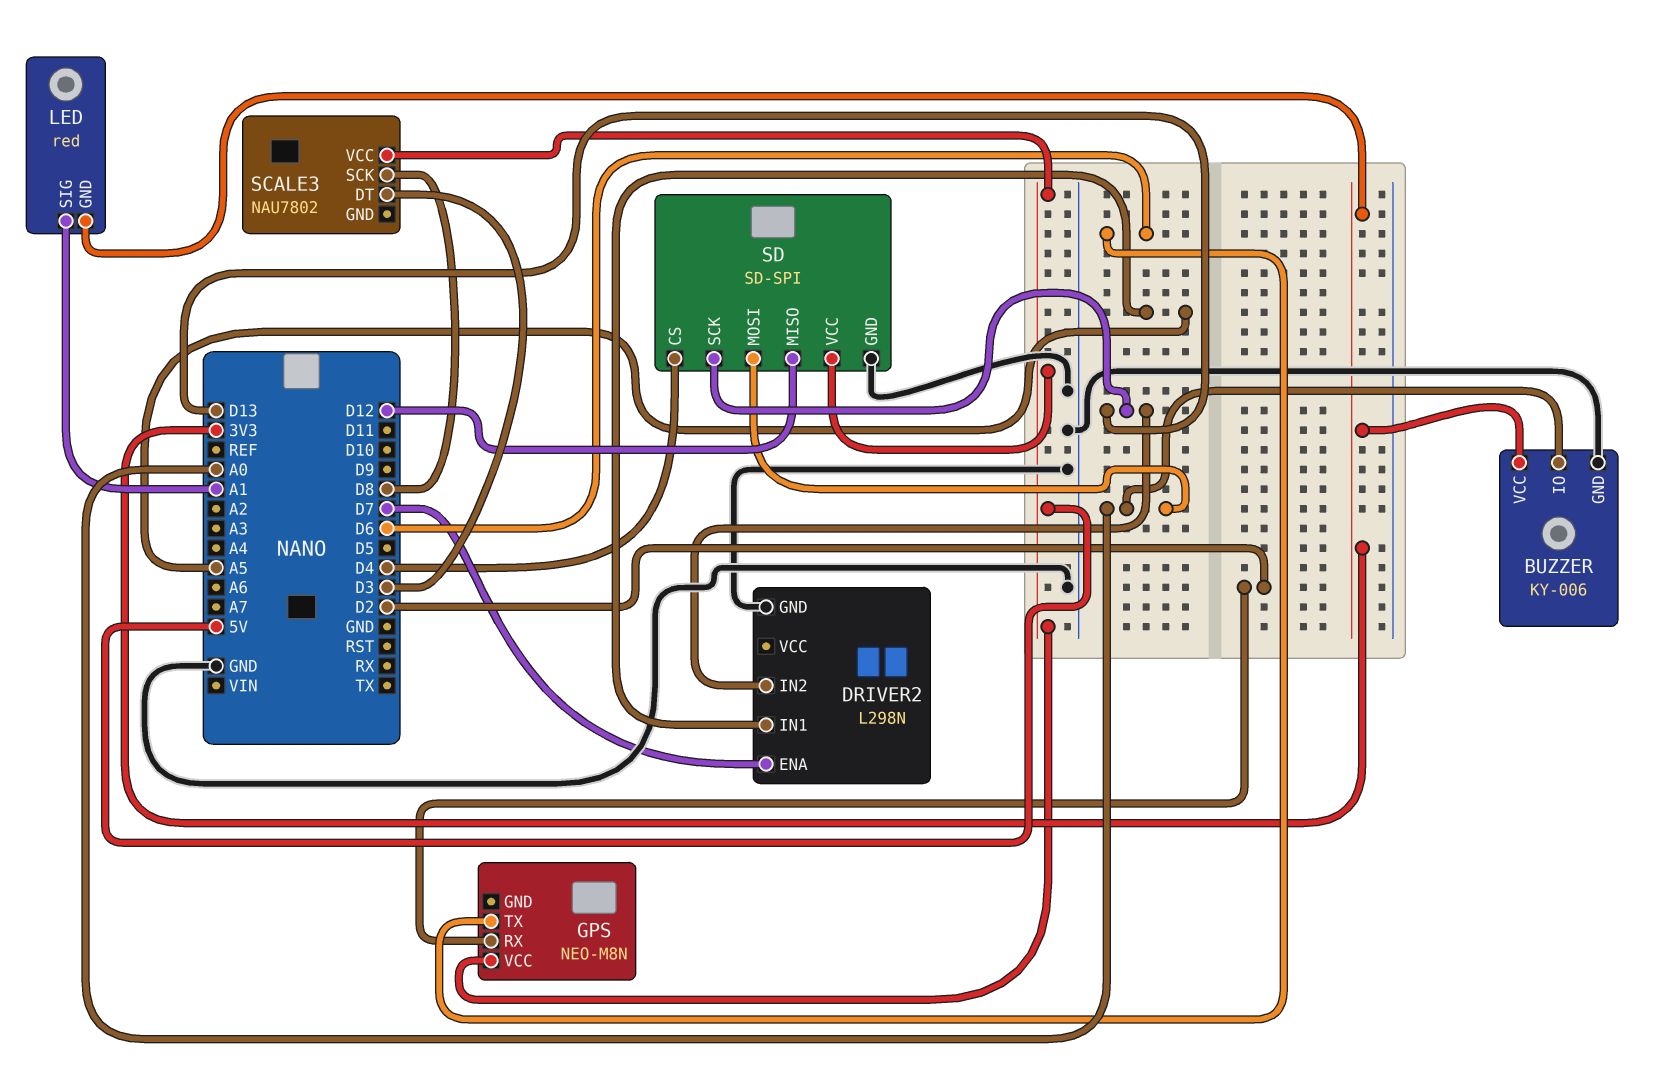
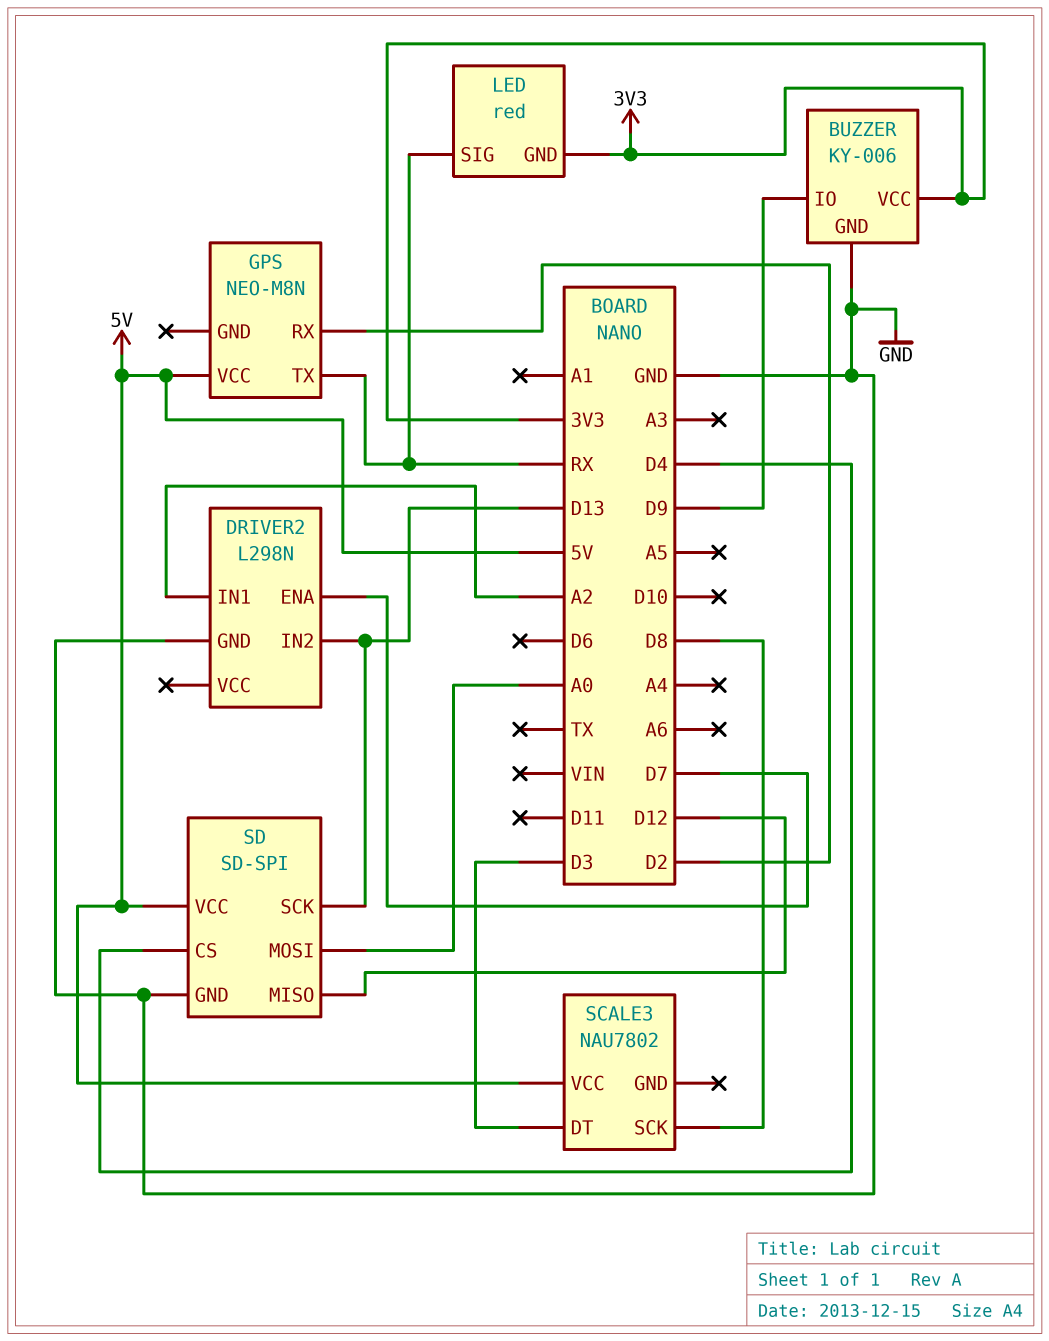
BUZZER pin IO: A0 -> D9
DRIVER2 pin IN1: A5 -> A2
GPS pin TX: D6 -> RX
LED pin SIG: A1 -> RX

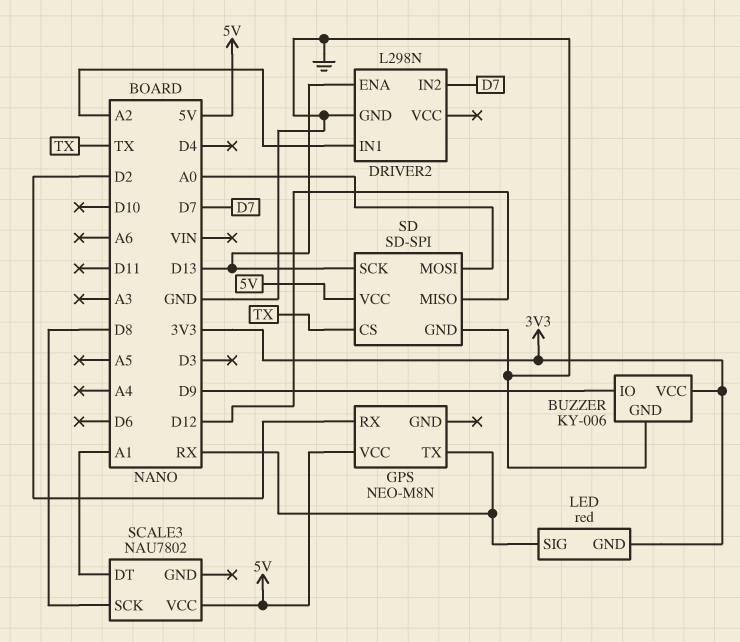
DRIVER2 pin ENA: D7 -> D13
DRIVER2 pin IN2: D13 -> D7
SCALE3 pin DT: D3 -> A1
SD pin CS: D4 -> TX

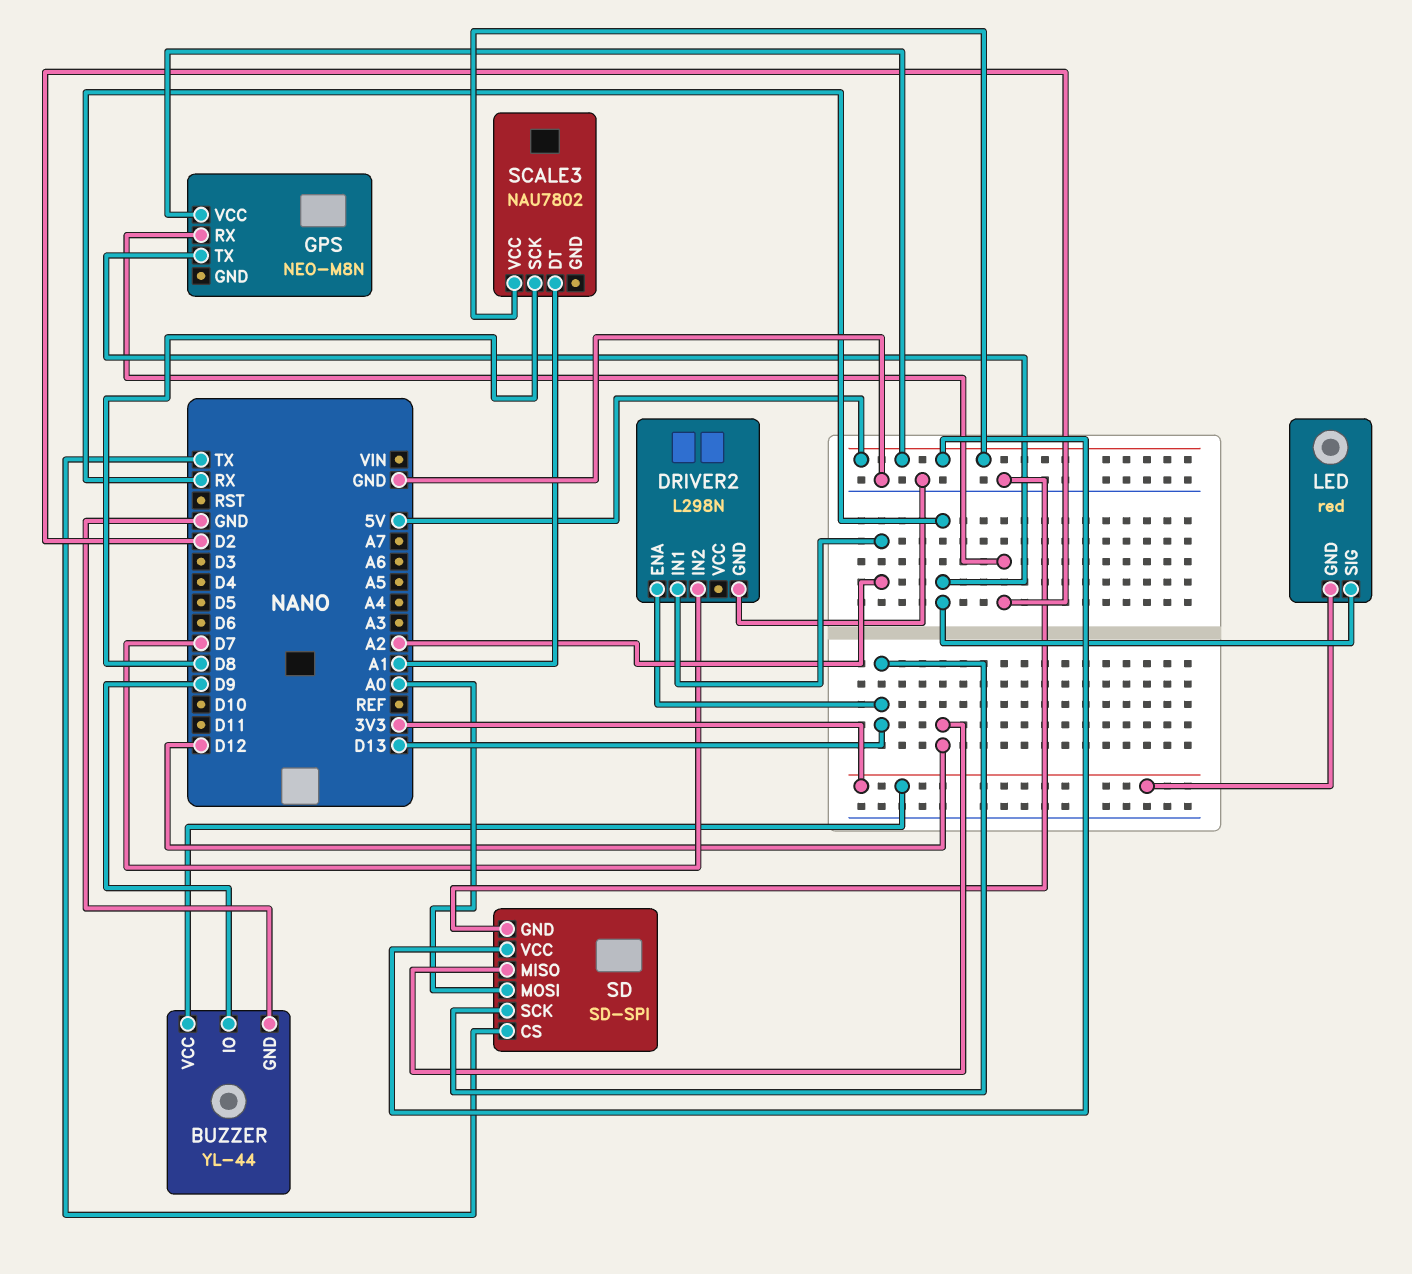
BUZZER: KY-006 -> YL-44

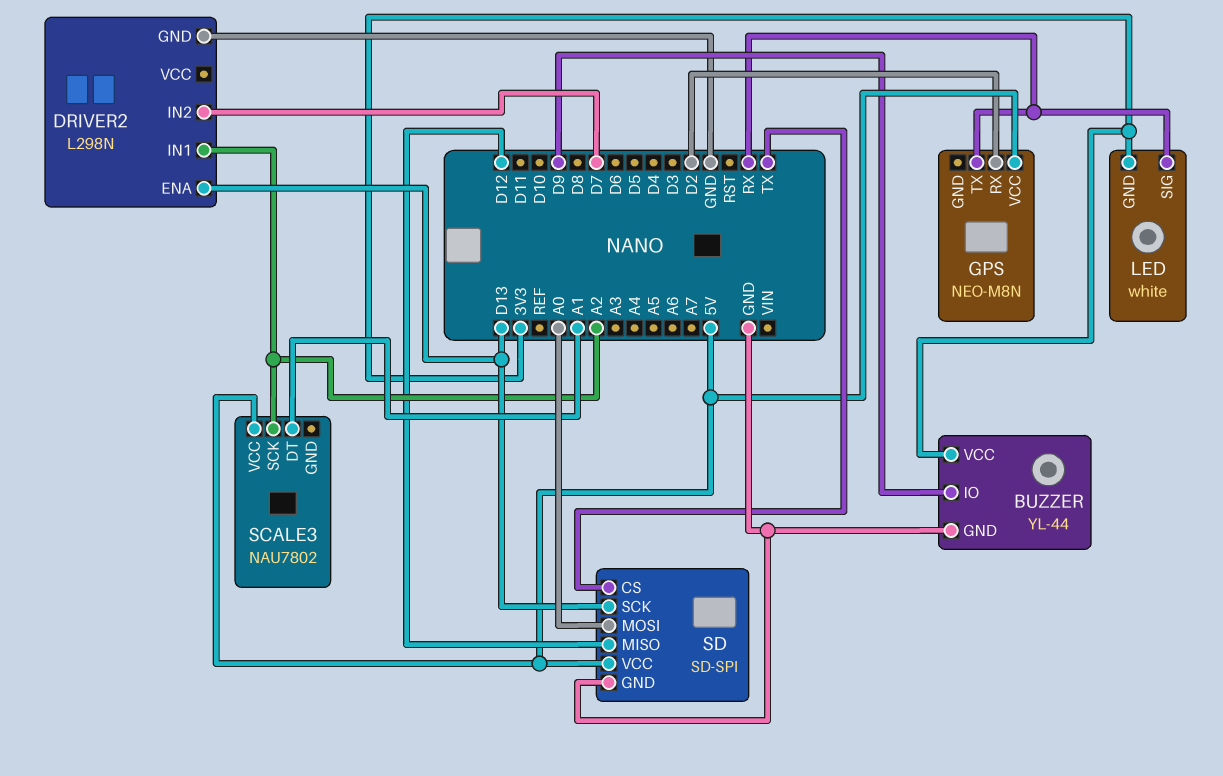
LED: red -> white
SCALE3 pin SCK: D8 -> A2

